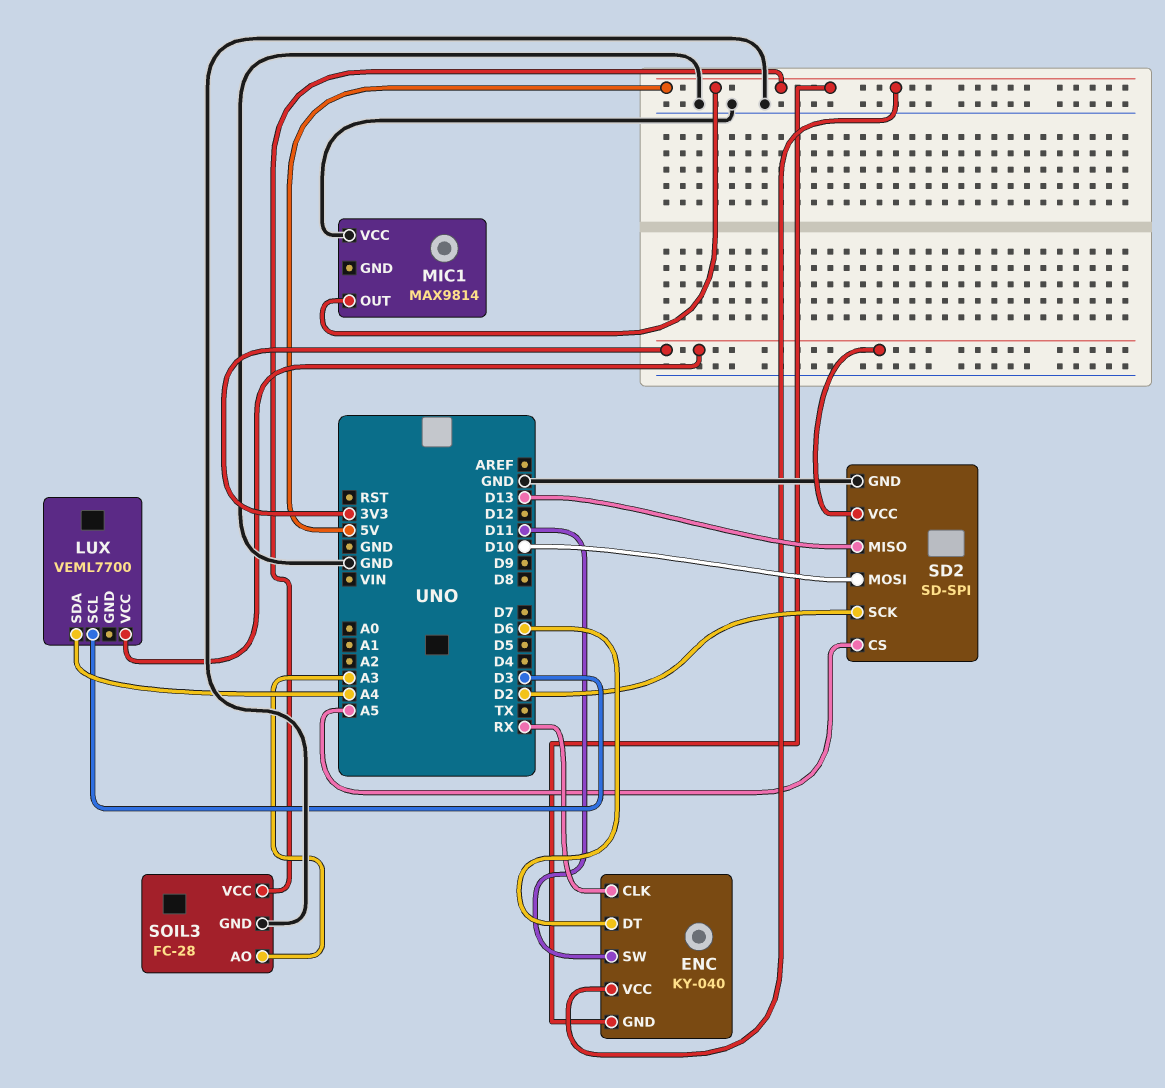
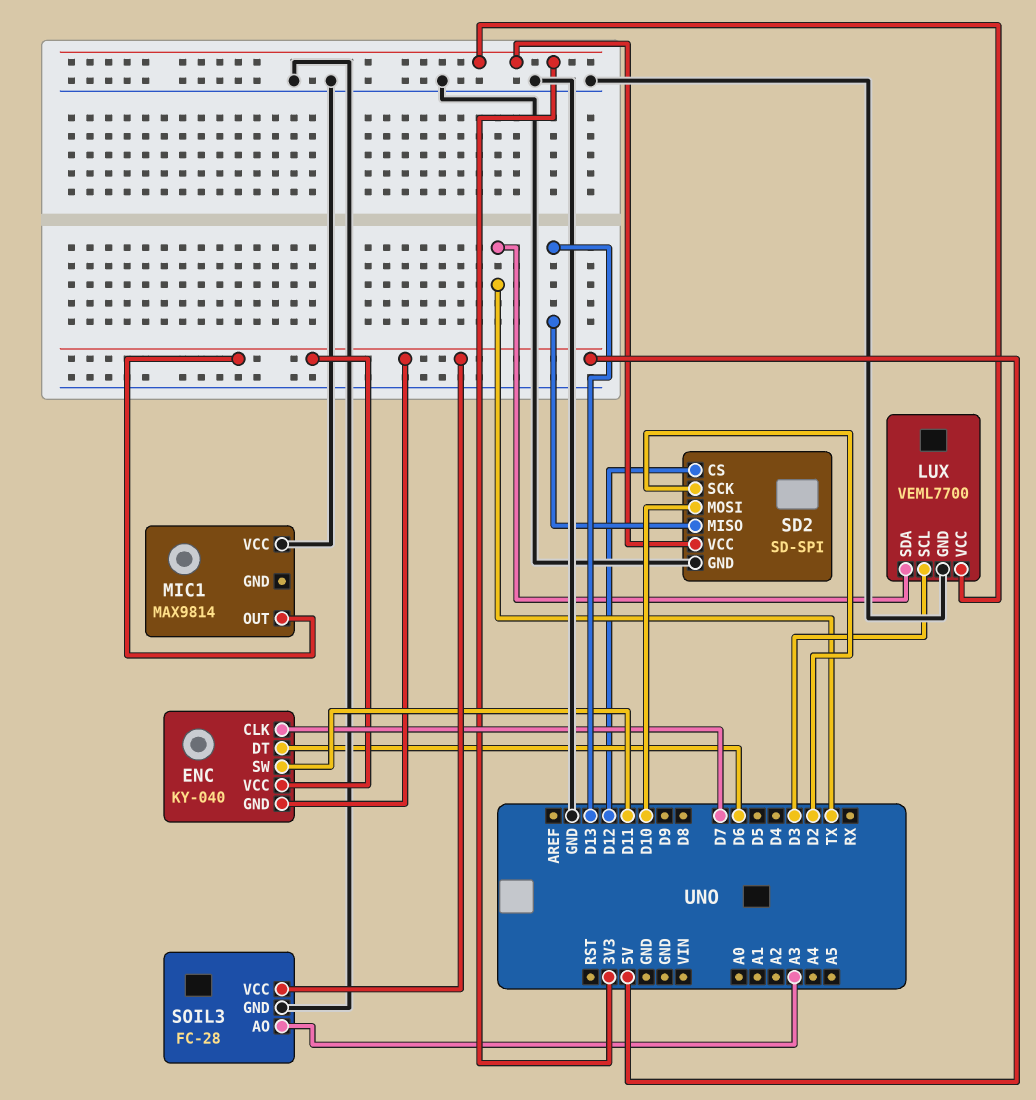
ENC pin CLK: RX -> D7
LUX pin GND: none -> GND
LUX pin SDA: A4 -> TX
SD2 pin CS: A5 -> D12

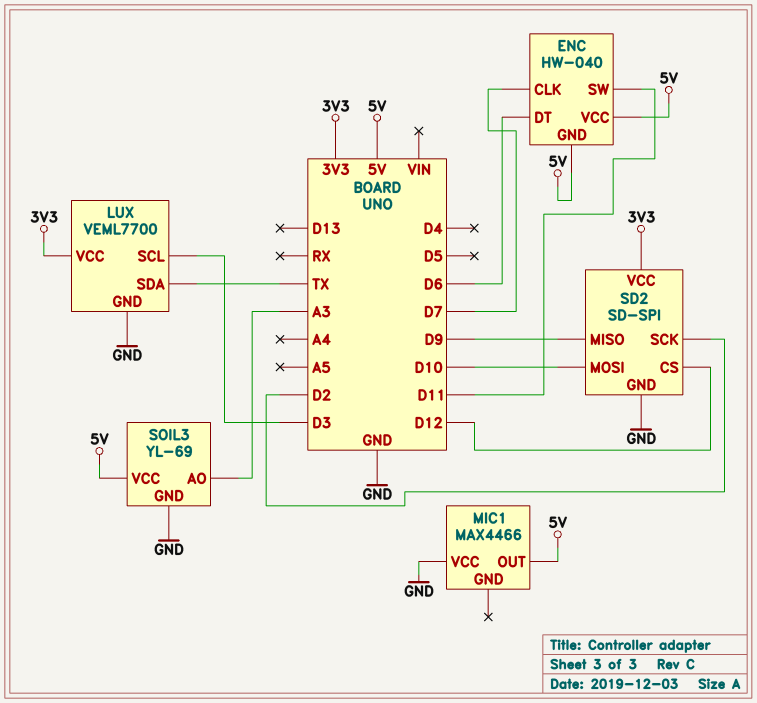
ENC: KY-040 -> HW-040
MIC1: MAX9814 -> MAX4466
SD2 pin MISO: D13 -> D9
SOIL3: FC-28 -> YL-69

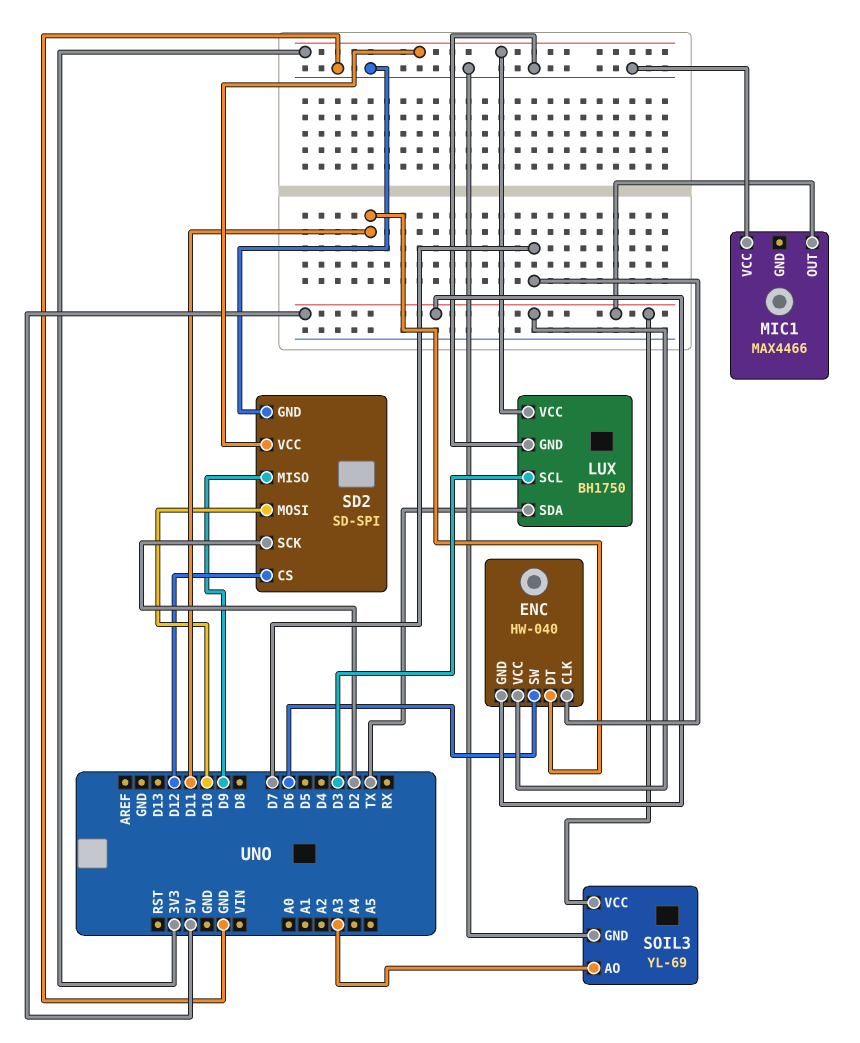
ENC pin DT: D6 -> D11
ENC pin SW: D11 -> D6
LUX: VEML7700 -> BH1750

